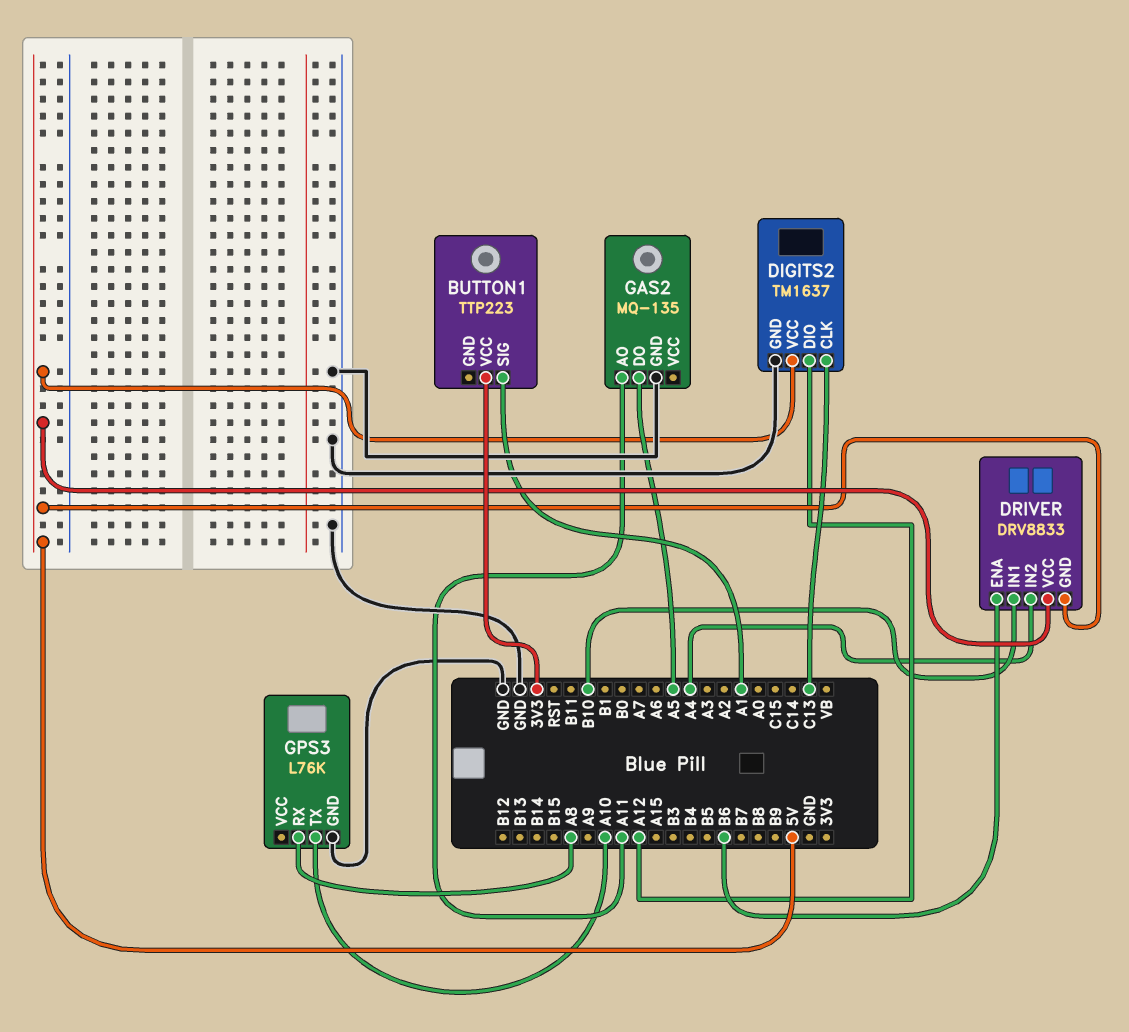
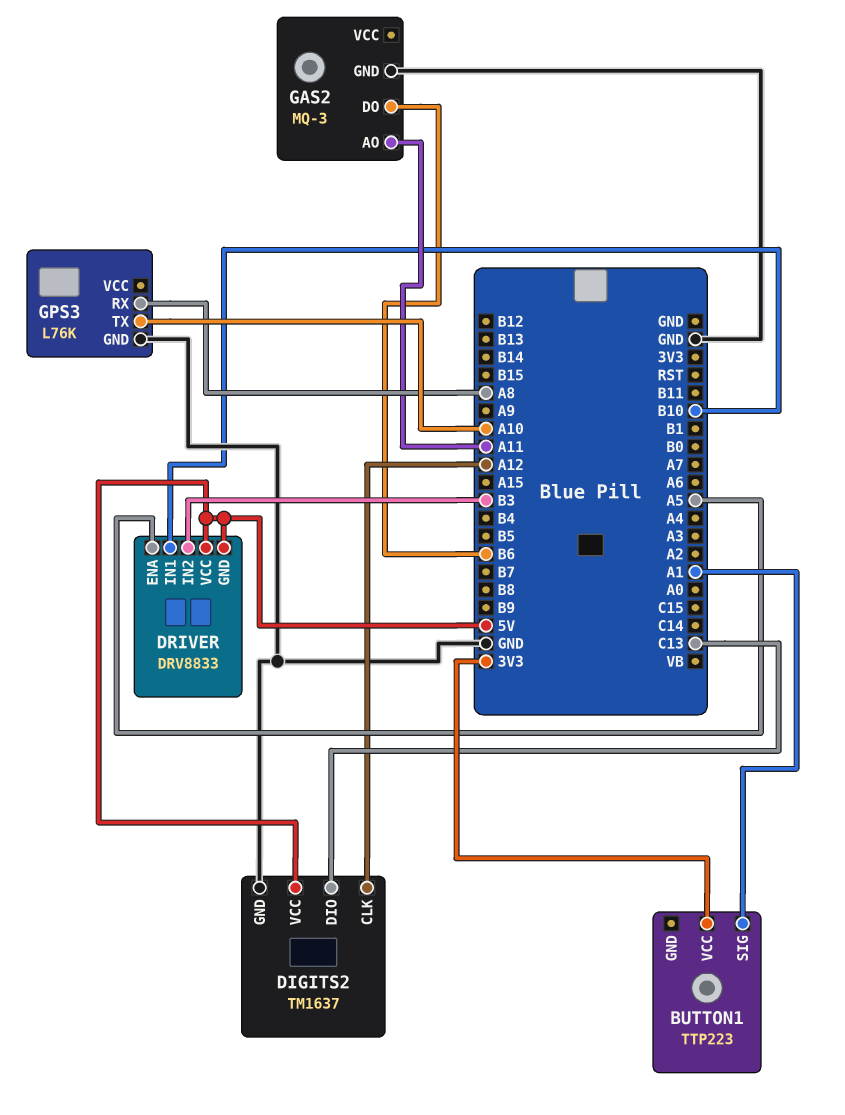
DIGITS2 pin CLK: C13 -> A12
DIGITS2 pin DIO: A12 -> C13
DRIVER pin ENA: B6 -> A5
DRIVER pin IN2: A4 -> B3
GAS2: MQ-135 -> MQ-3
GAS2 pin DO: A5 -> B6

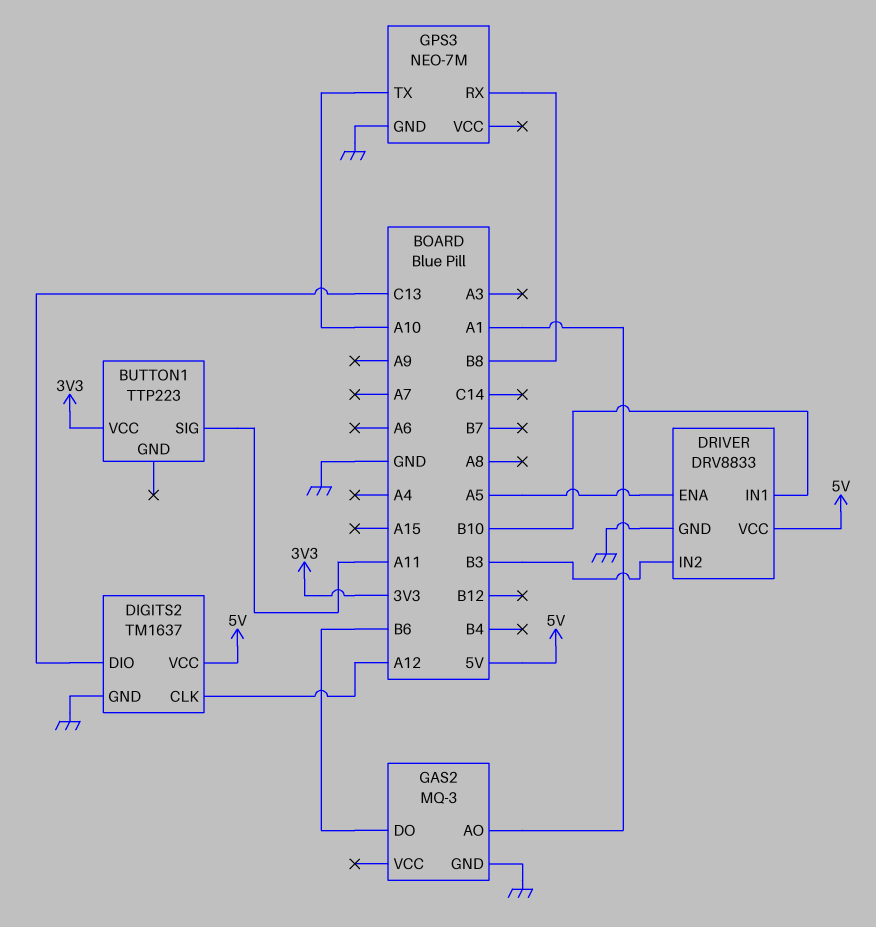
BUTTON1 pin SIG: A1 -> A11
DRIVER pin GND: 5V -> GND
GAS2 pin AO: A11 -> A1
GPS3: L76K -> NEO-7M
GPS3 pin RX: A8 -> B8

